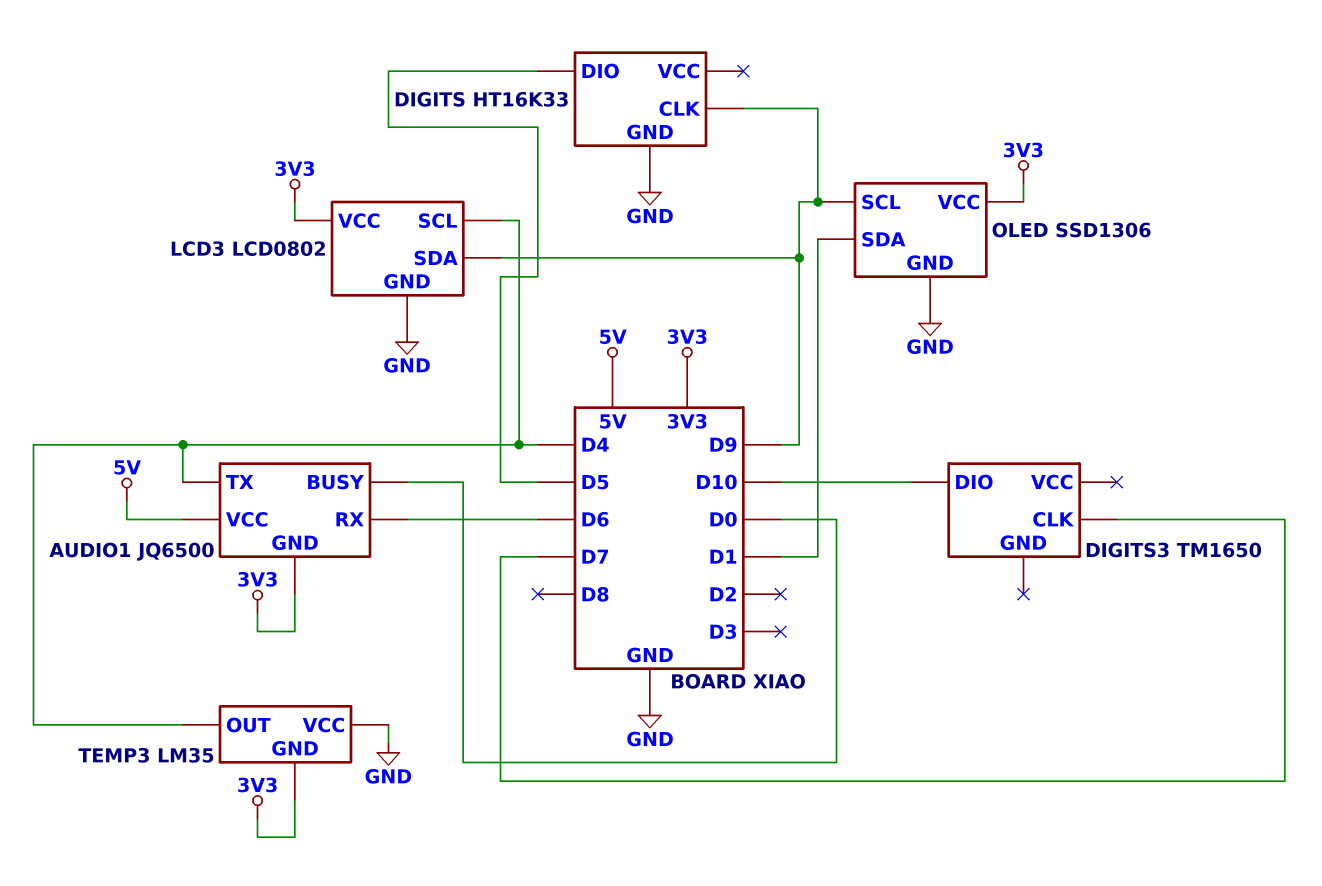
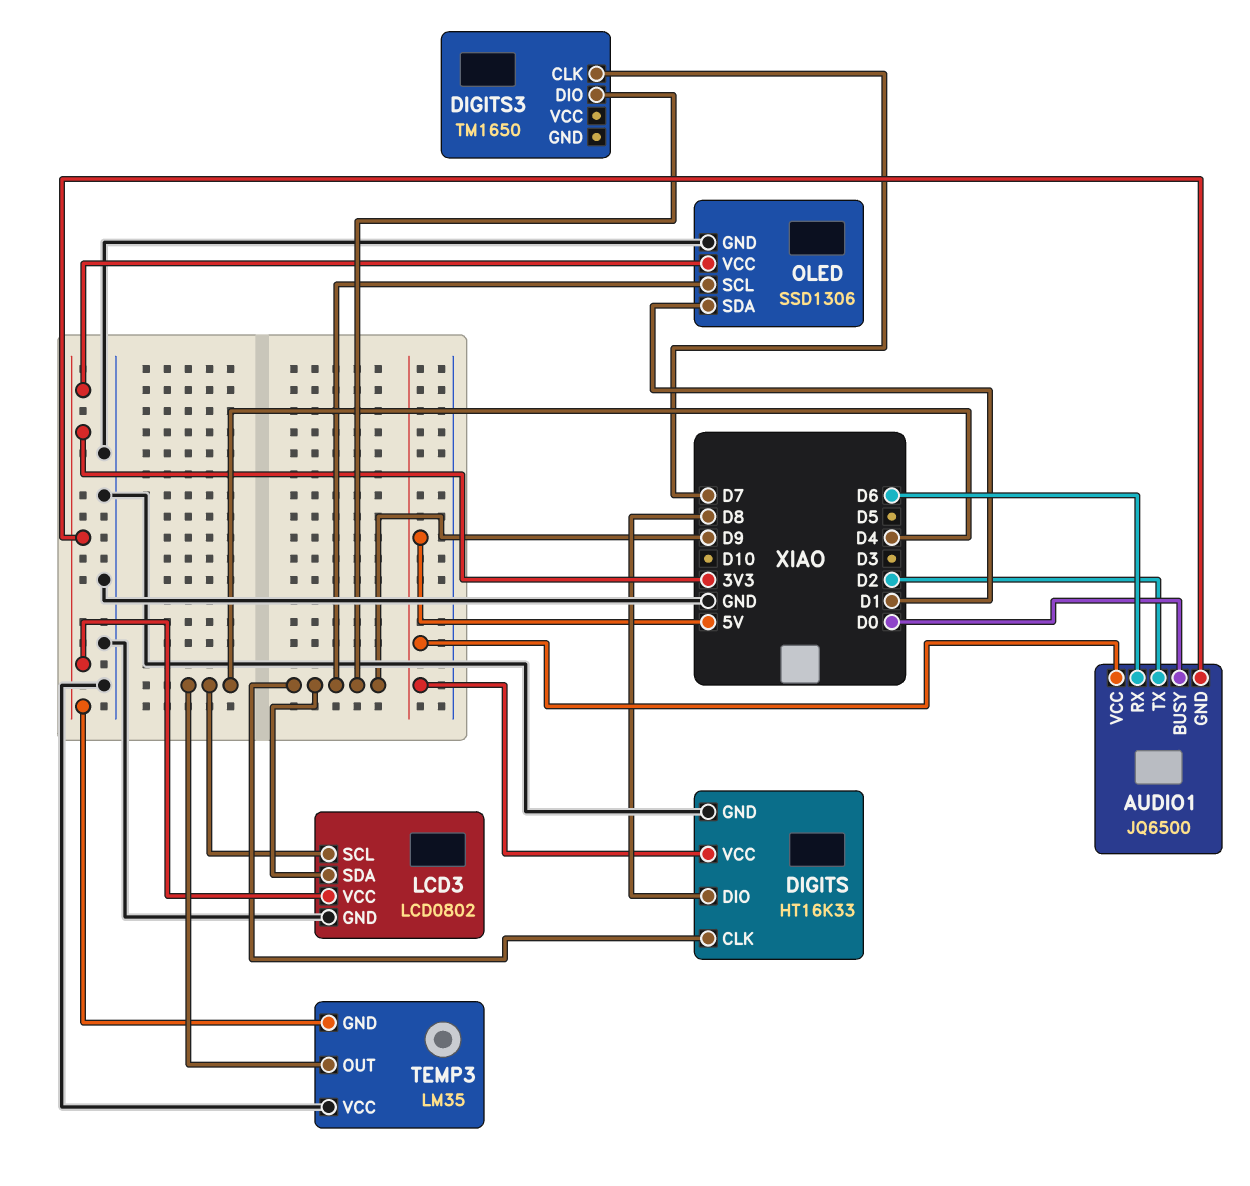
AUDIO1 pin TX: D4 -> D2
DIGITS pin DIO: D5 -> D8
DIGITS pin VCC: none -> 5V
DIGITS3 pin DIO: D10 -> D9

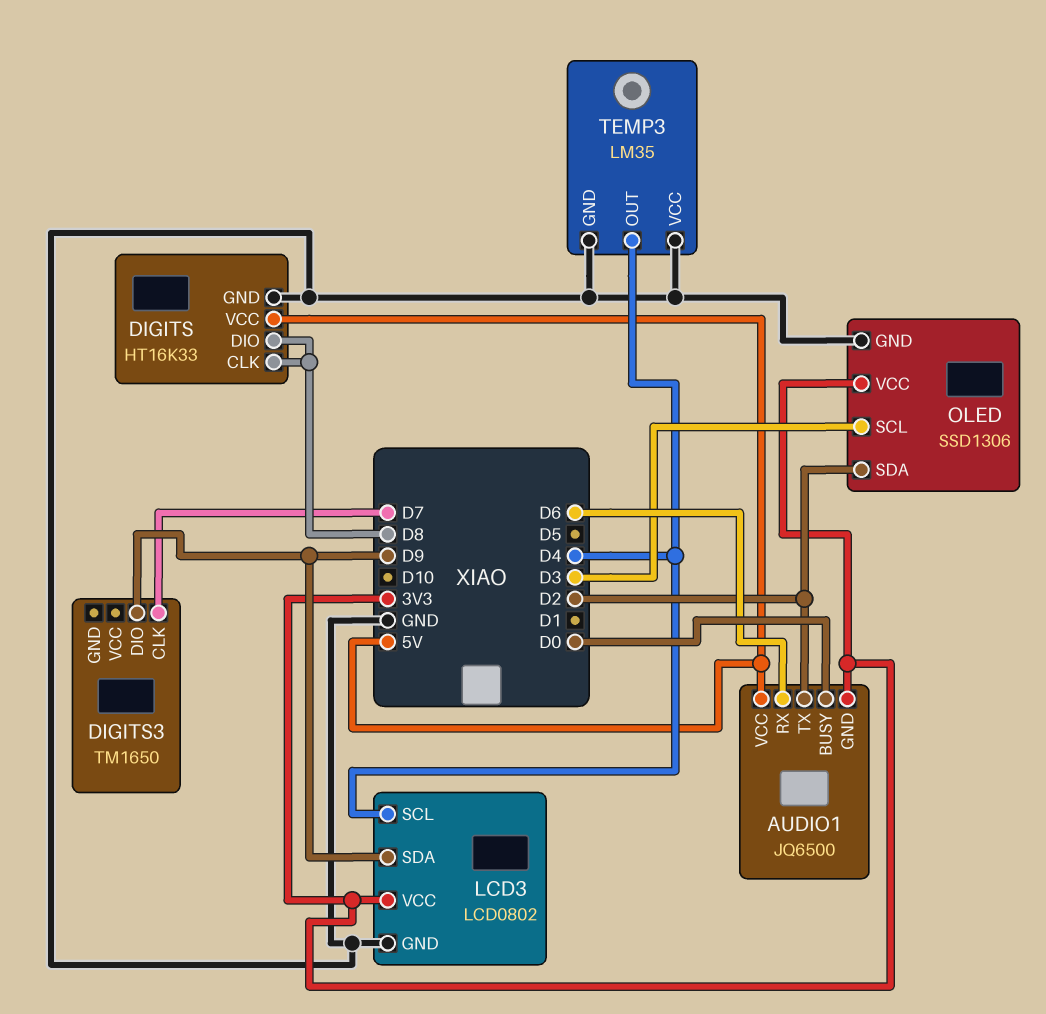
DIGITS pin CLK: D9 -> D8
OLED pin SCL: D9 -> D3
OLED pin SDA: D1 -> D2
TEMP3 pin GND: 3V3 -> GND

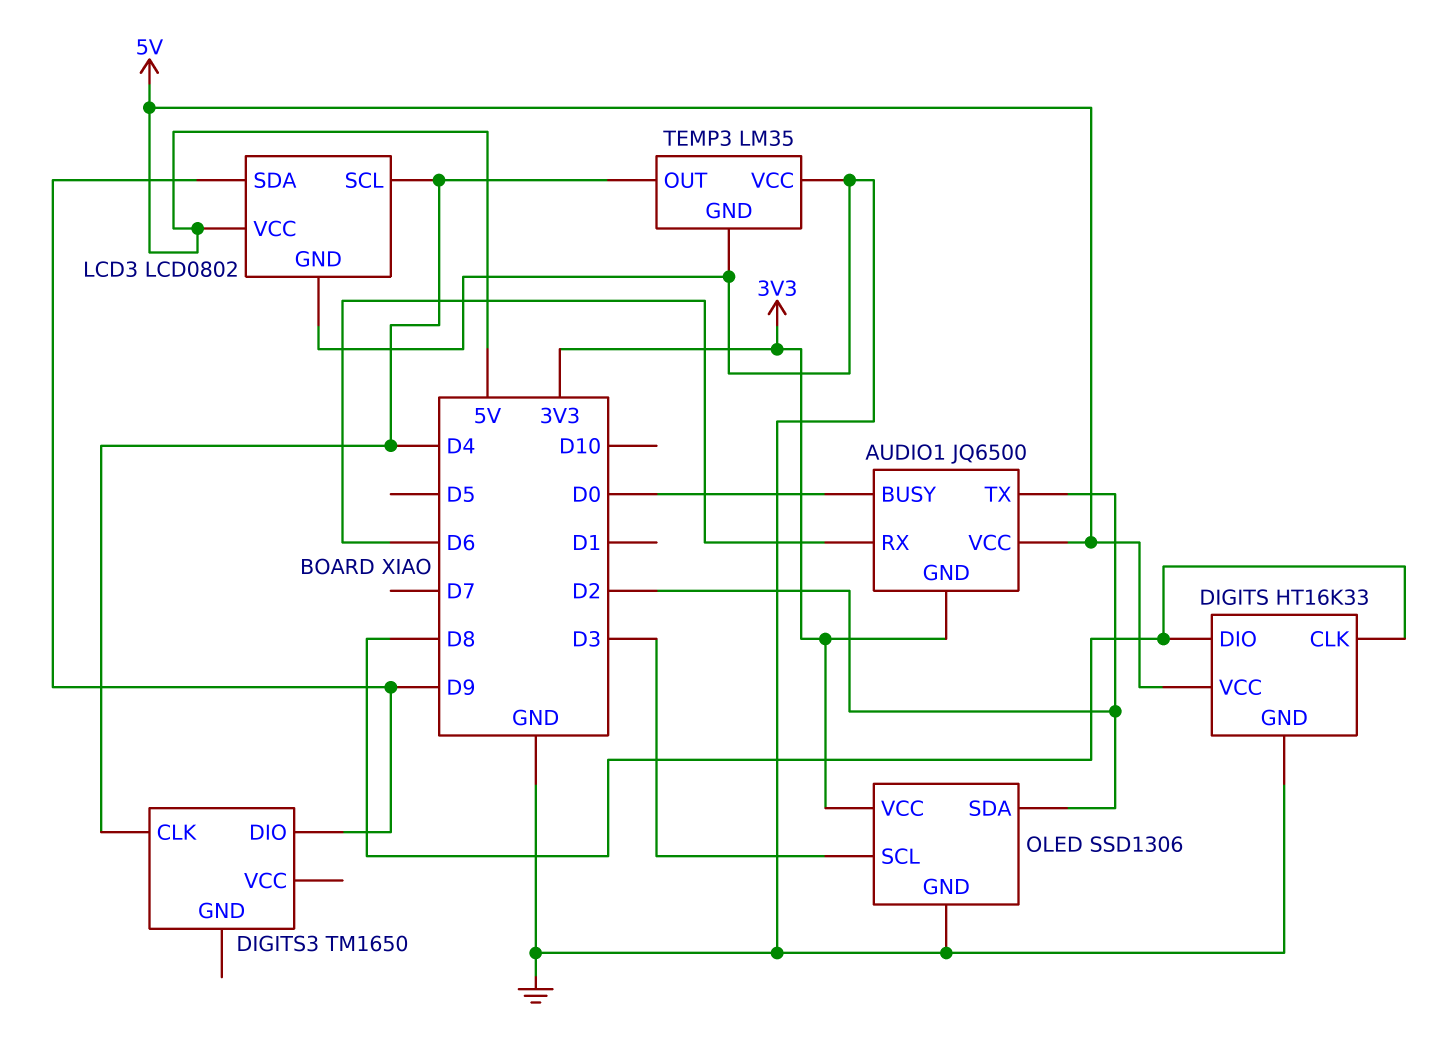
DIGITS3 pin CLK: D7 -> D4
LCD3 pin VCC: 3V3 -> 5V

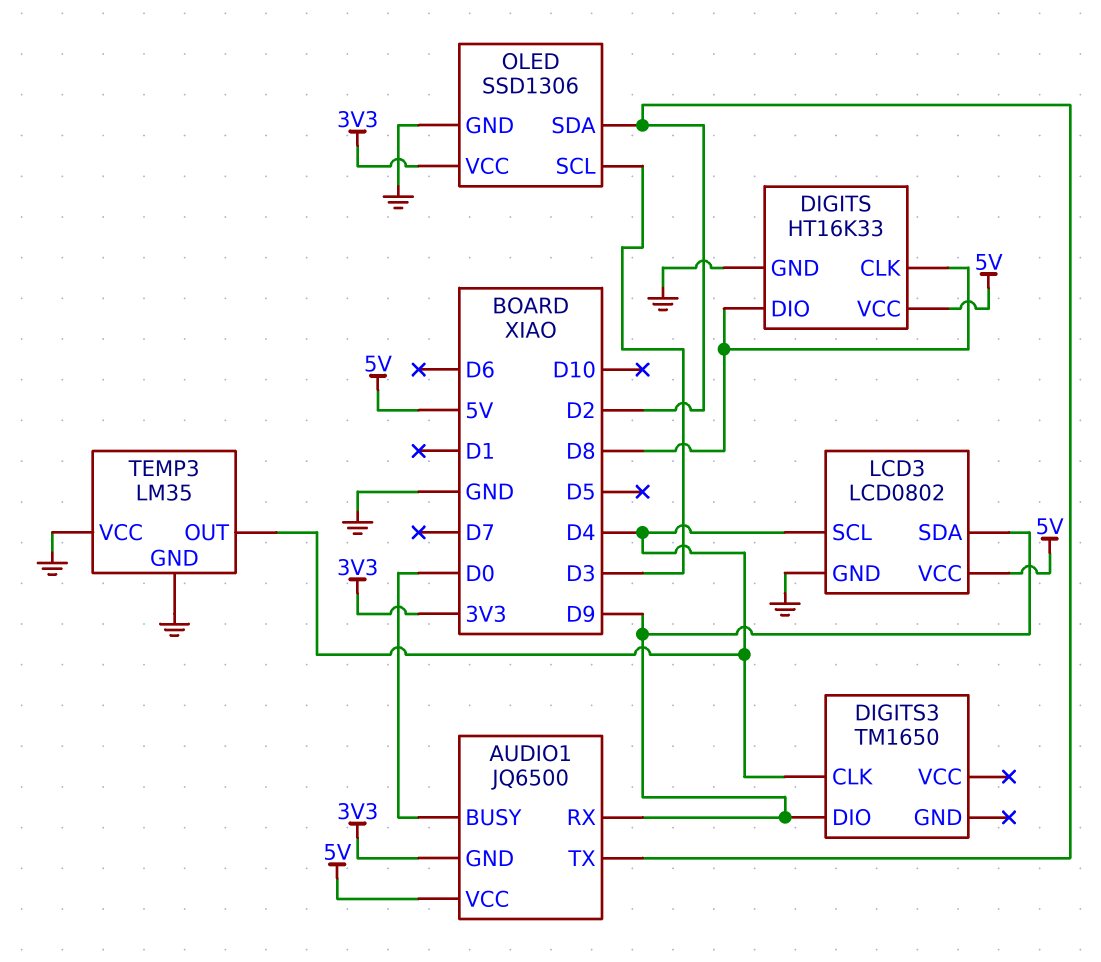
AUDIO1 pin RX: D6 -> D9

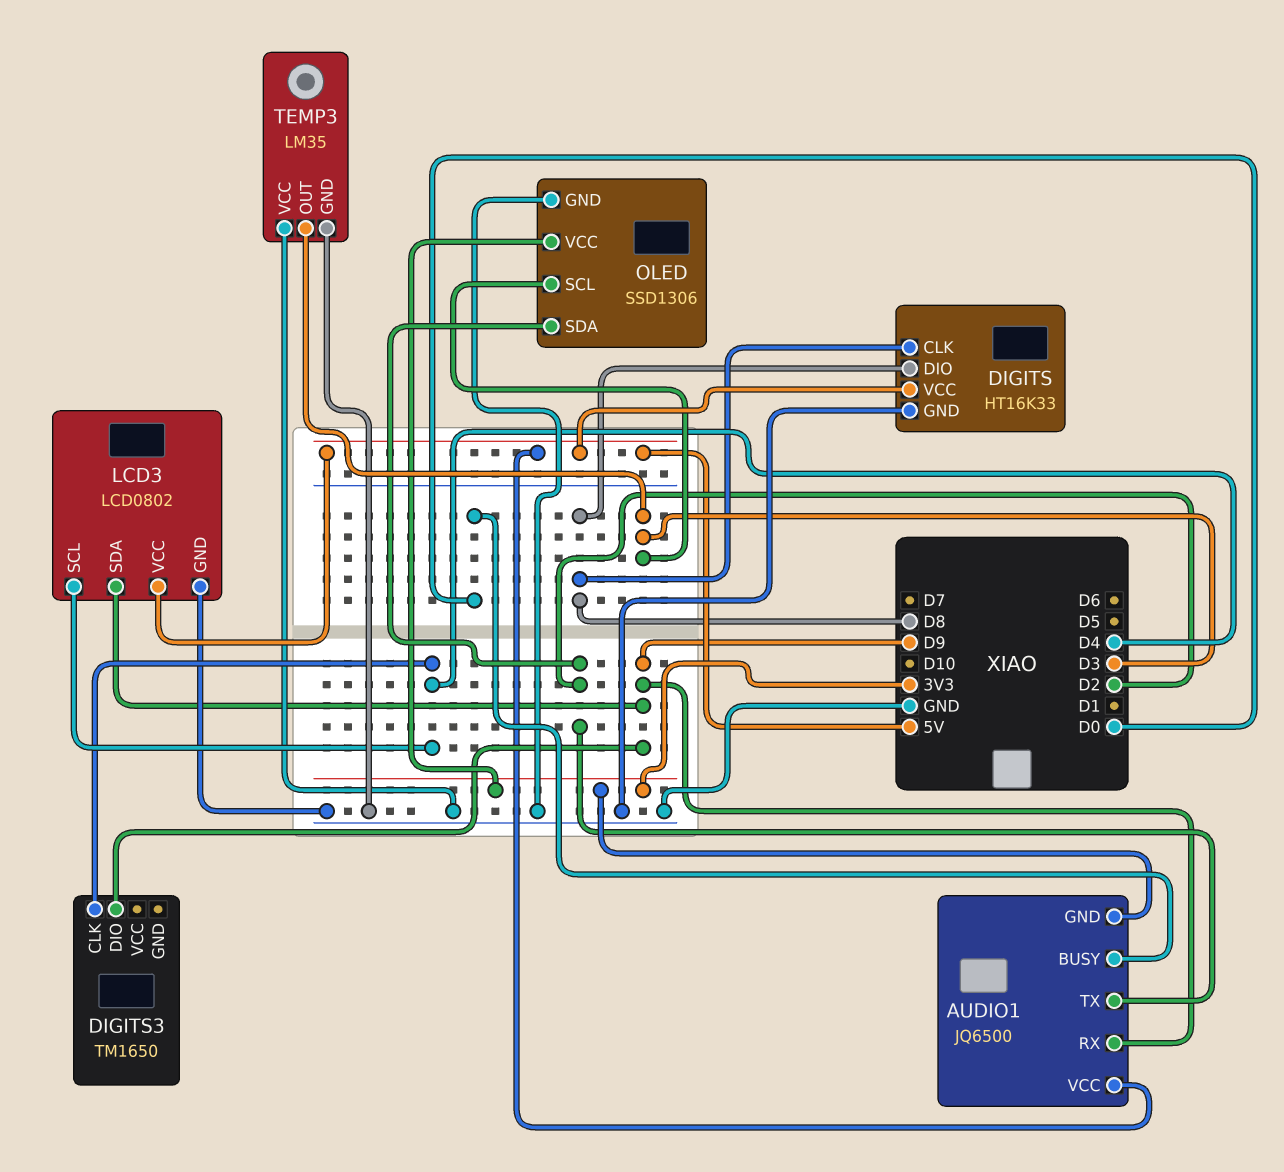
TEMP3 pin OUT: D4 -> D3

